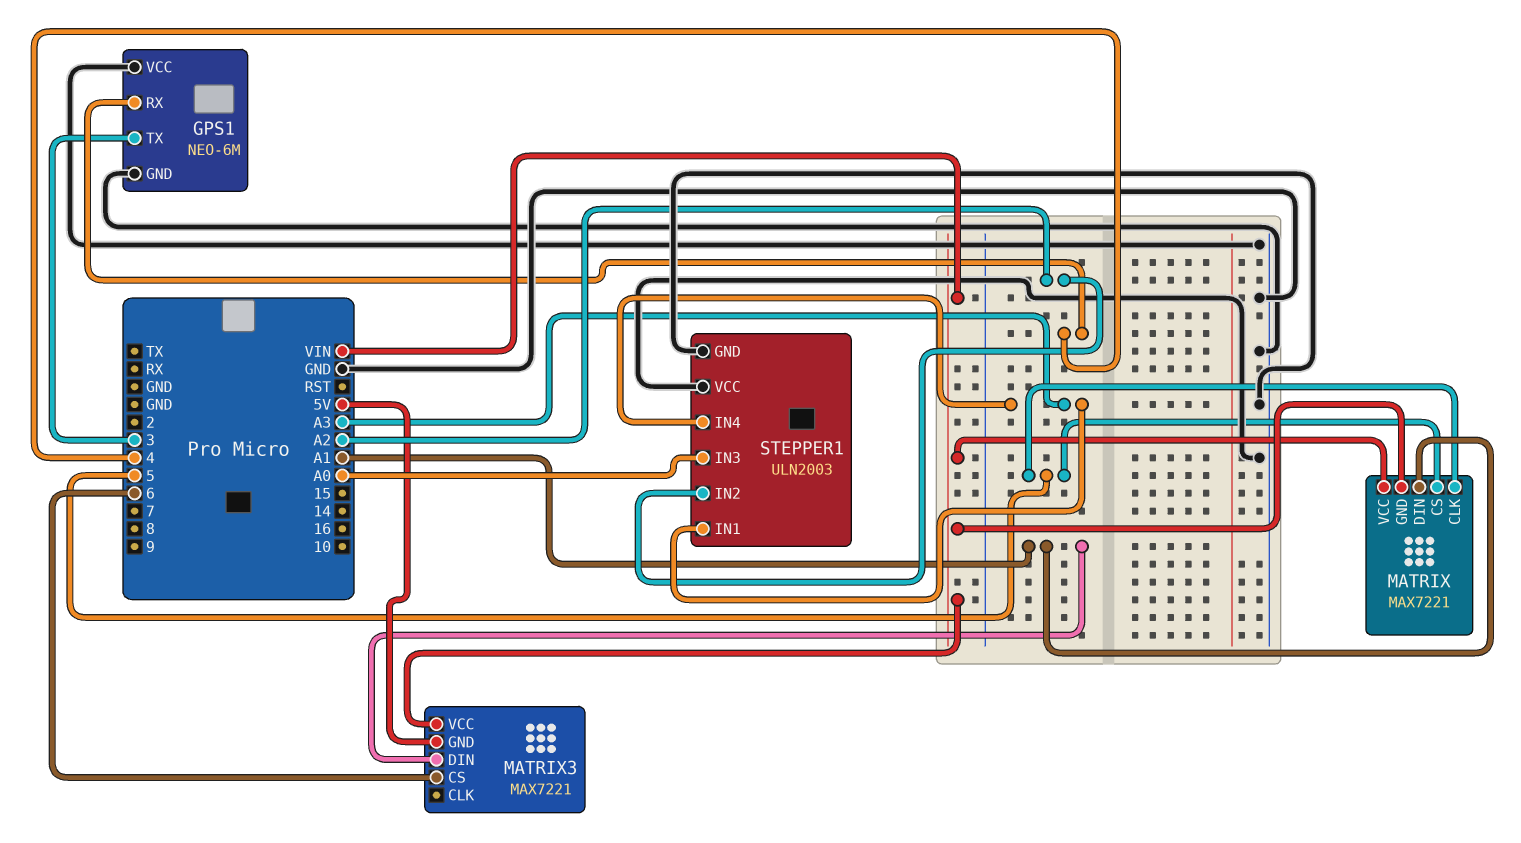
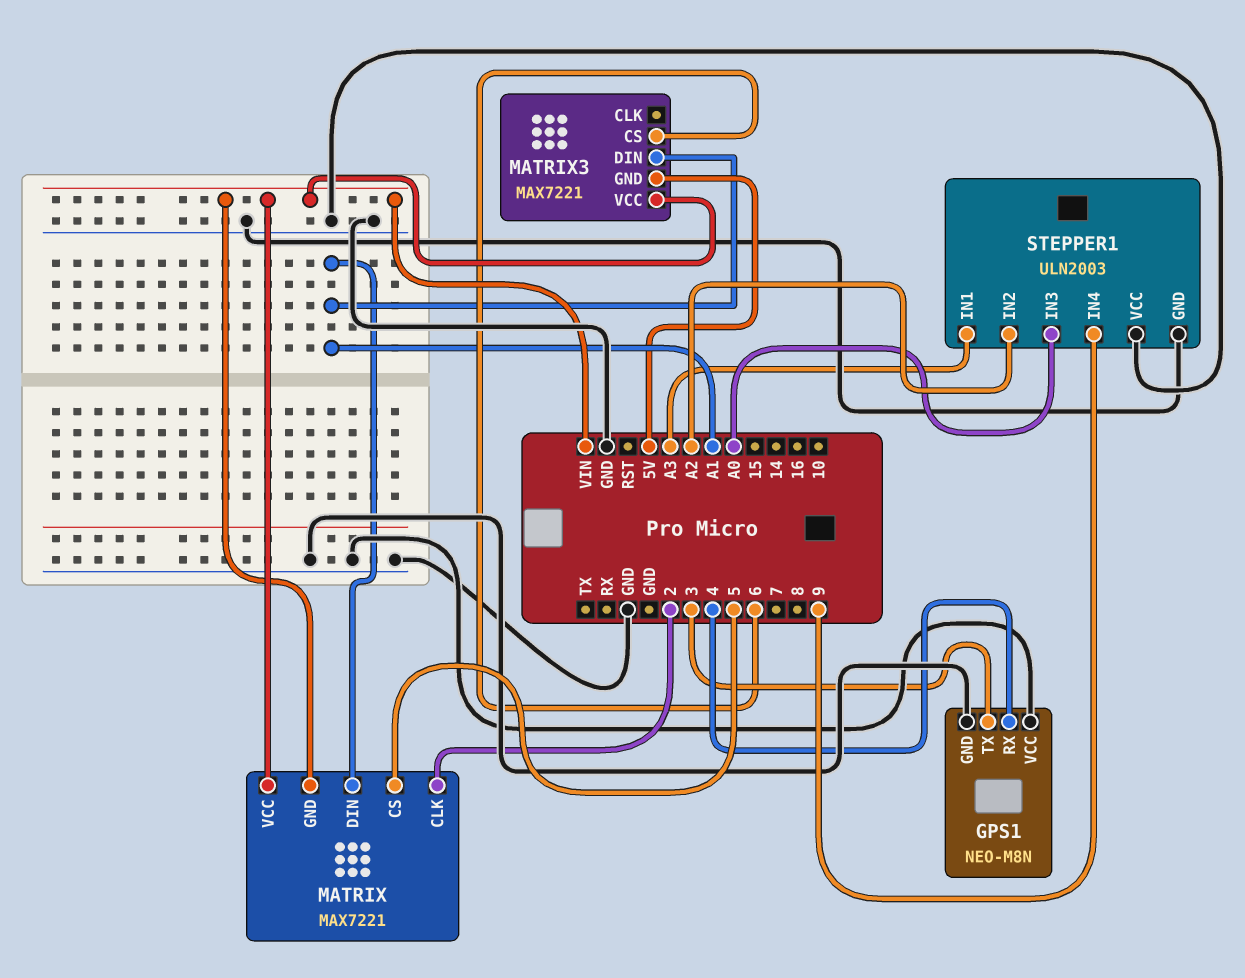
GPS1: NEO-6M -> NEO-M8N
MATRIX pin CLK: 5 -> 2
STEPPER1 pin IN4: A3 -> 9

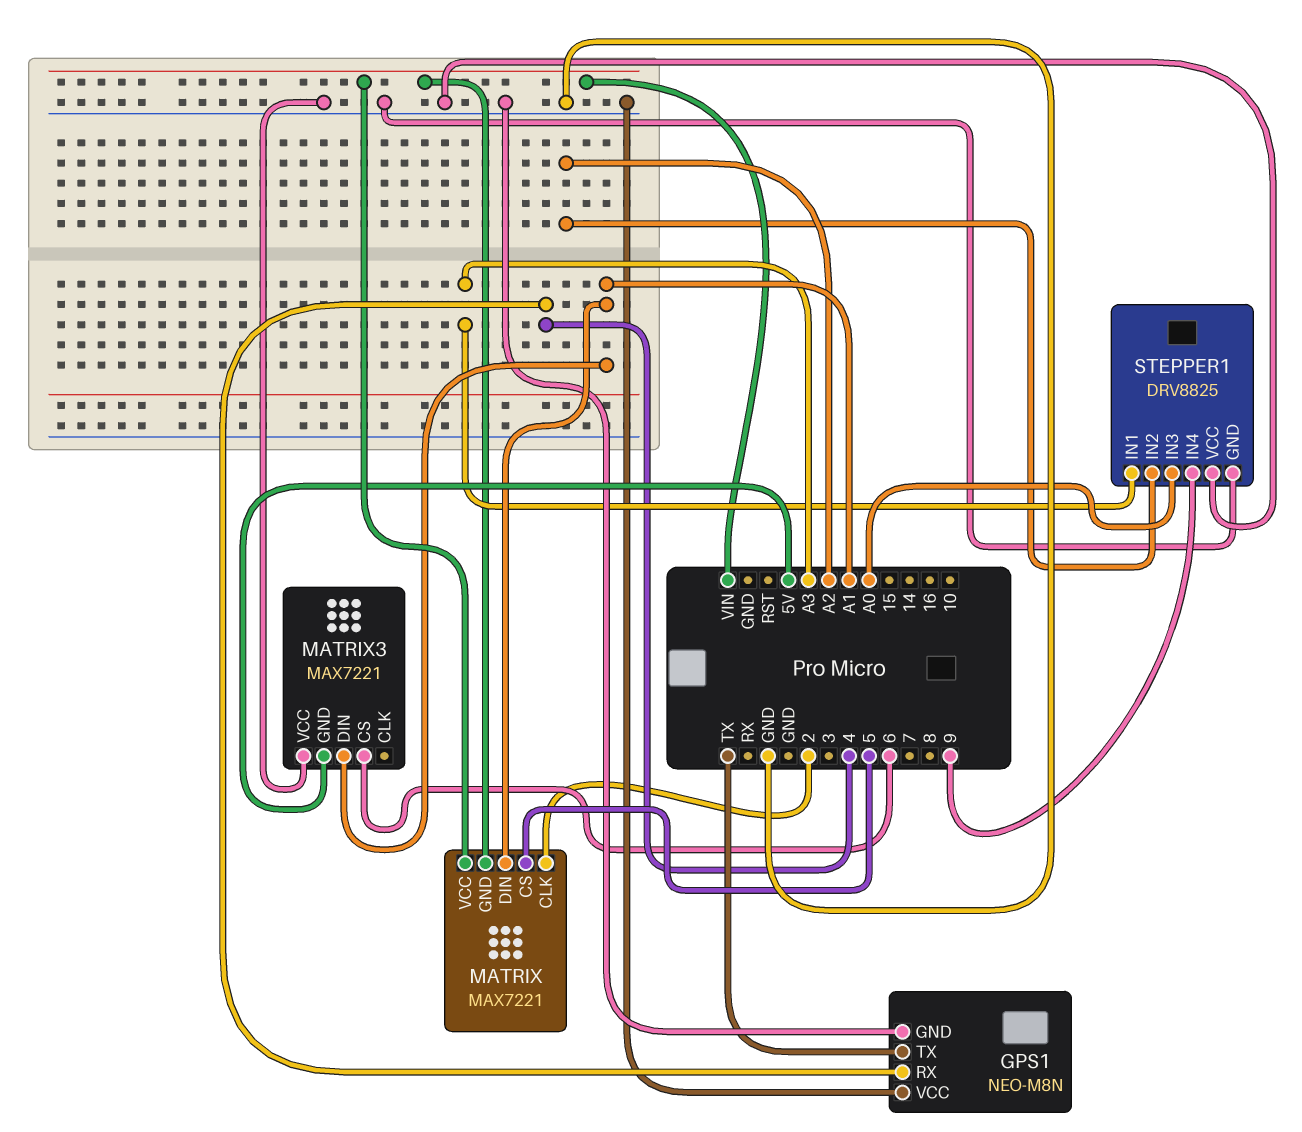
GPS1 pin TX: 3 -> TX
MATRIX3 pin VCC: VIN -> GND
STEPPER1: ULN2003 -> DRV8825

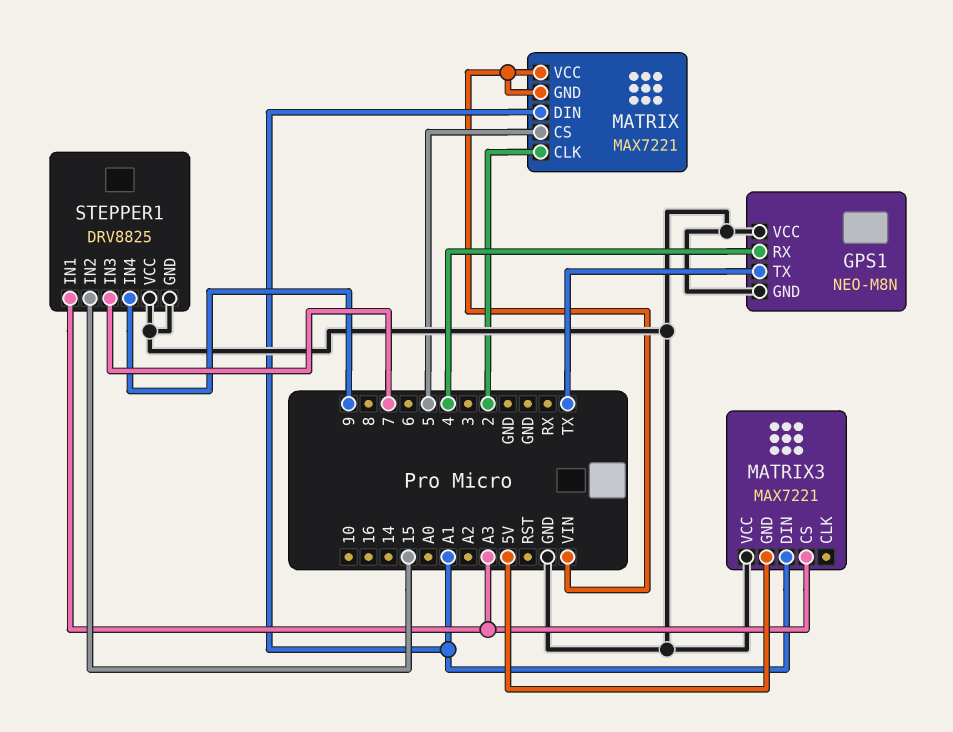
MATRIX3 pin CS: 6 -> A3
STEPPER1 pin IN2: A2 -> 15
STEPPER1 pin IN3: A0 -> 7

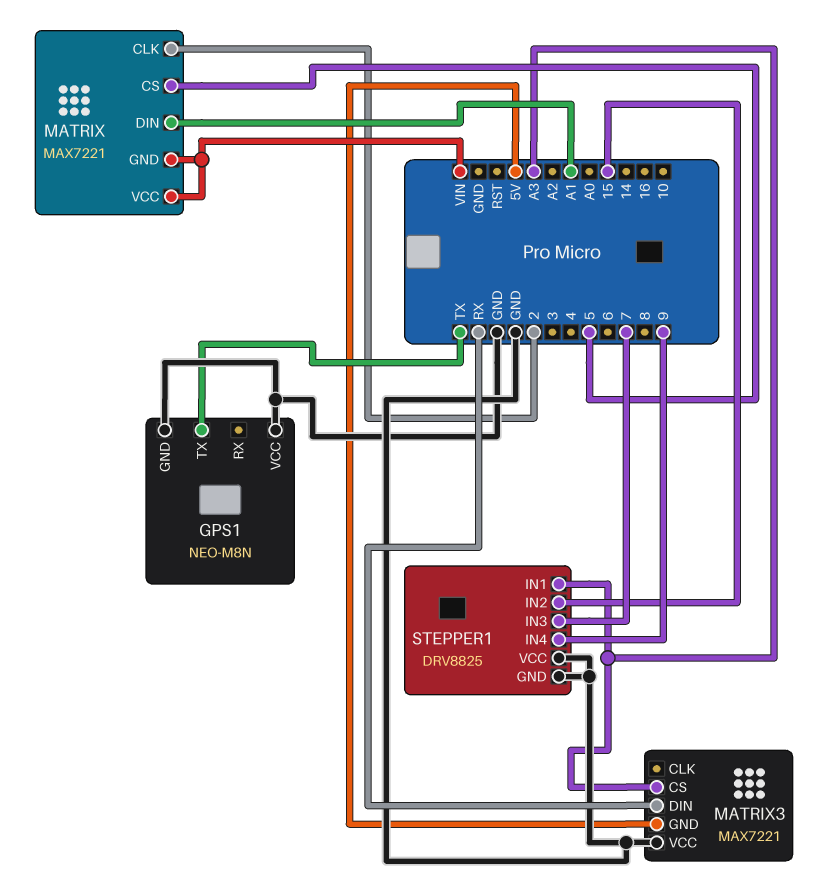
GPS1 pin RX: 4 -> none
MATRIX3 pin DIN: A1 -> RX

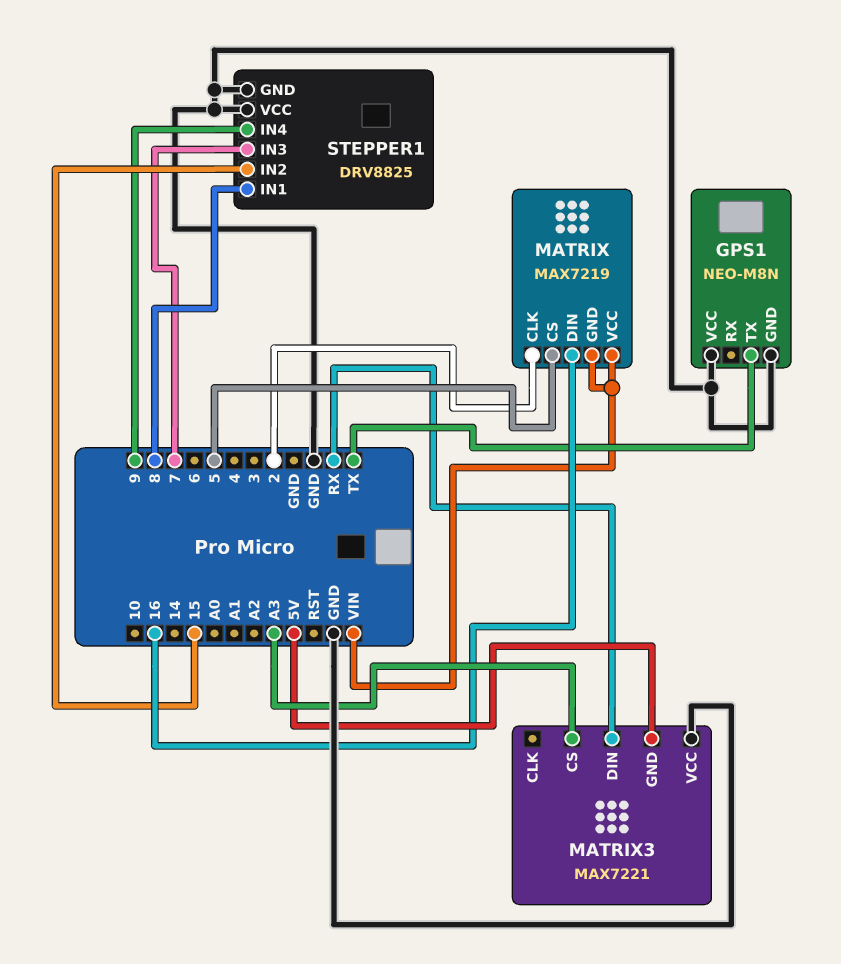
MATRIX: MAX7221 -> MAX7219
MATRIX pin DIN: A1 -> 16
STEPPER1 pin IN1: A3 -> 8

